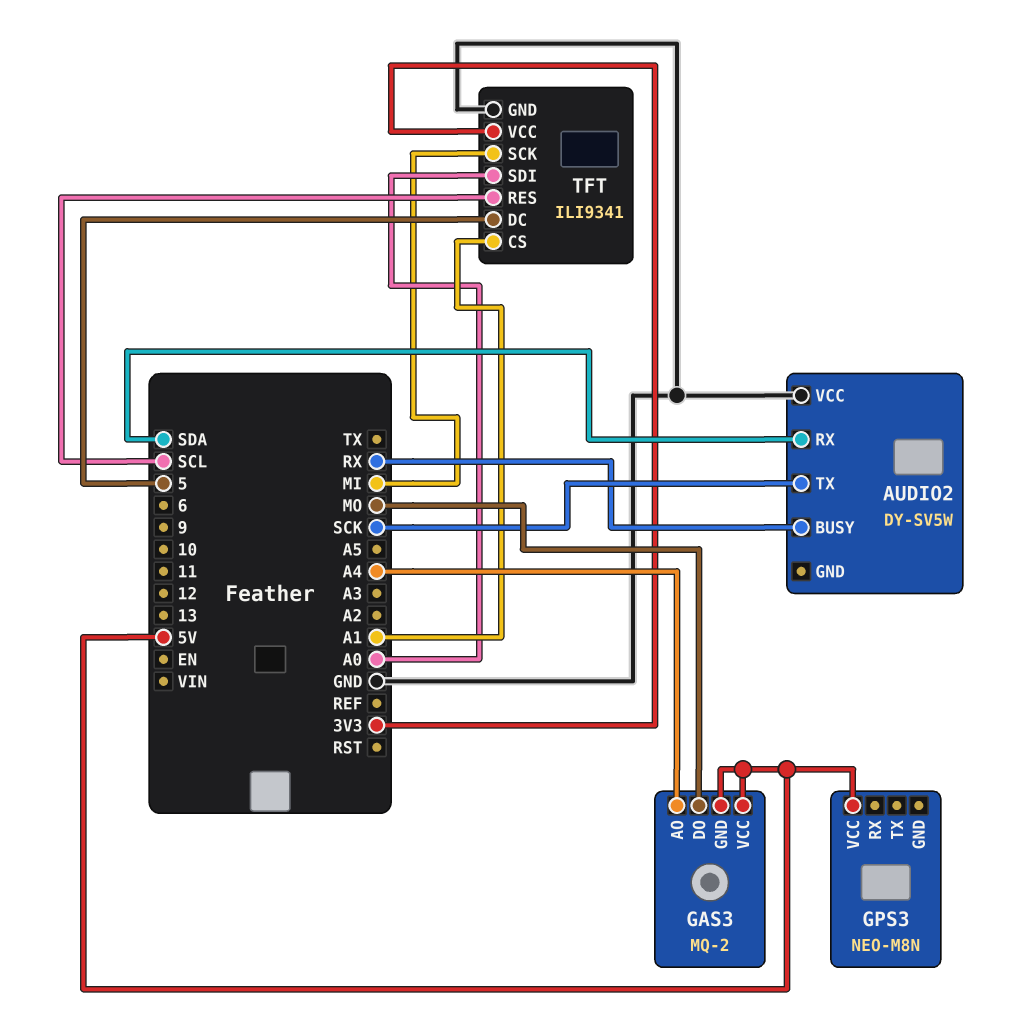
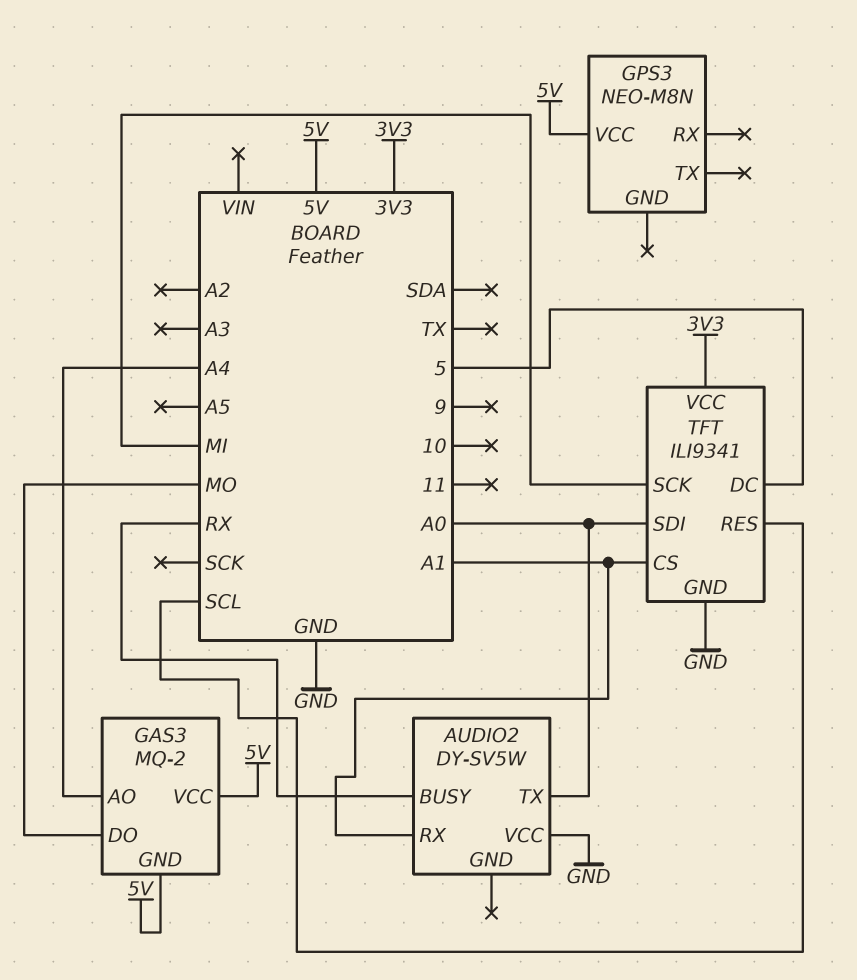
AUDIO2 pin RX: SDA -> A1
AUDIO2 pin TX: SCK -> A0

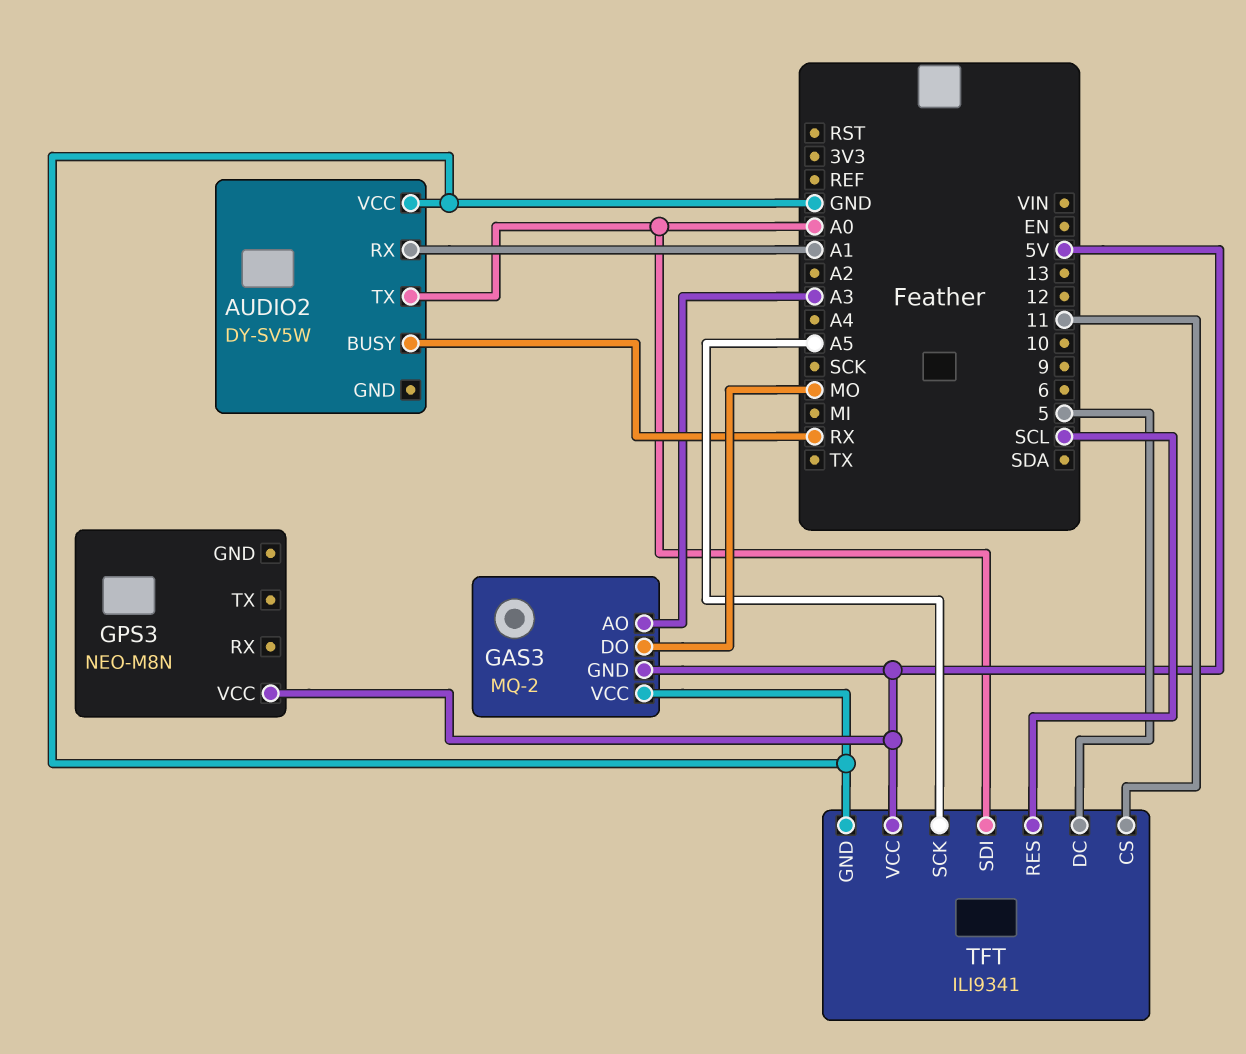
GAS3 pin AO: A4 -> A3
GAS3 pin VCC: 5V -> GND
TFT pin CS: A1 -> 11
TFT pin SCK: MI -> A5
TFT pin VCC: 3V3 -> 5V

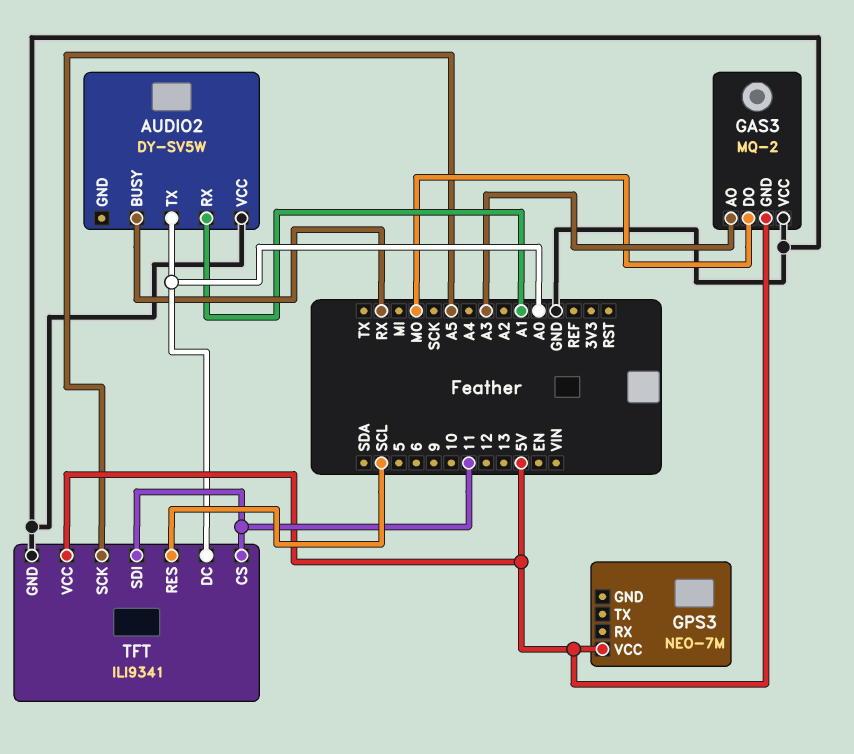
GPS3: NEO-M8N -> NEO-7M
TFT pin DC: 5 -> A0
TFT pin SDI: A0 -> 11

